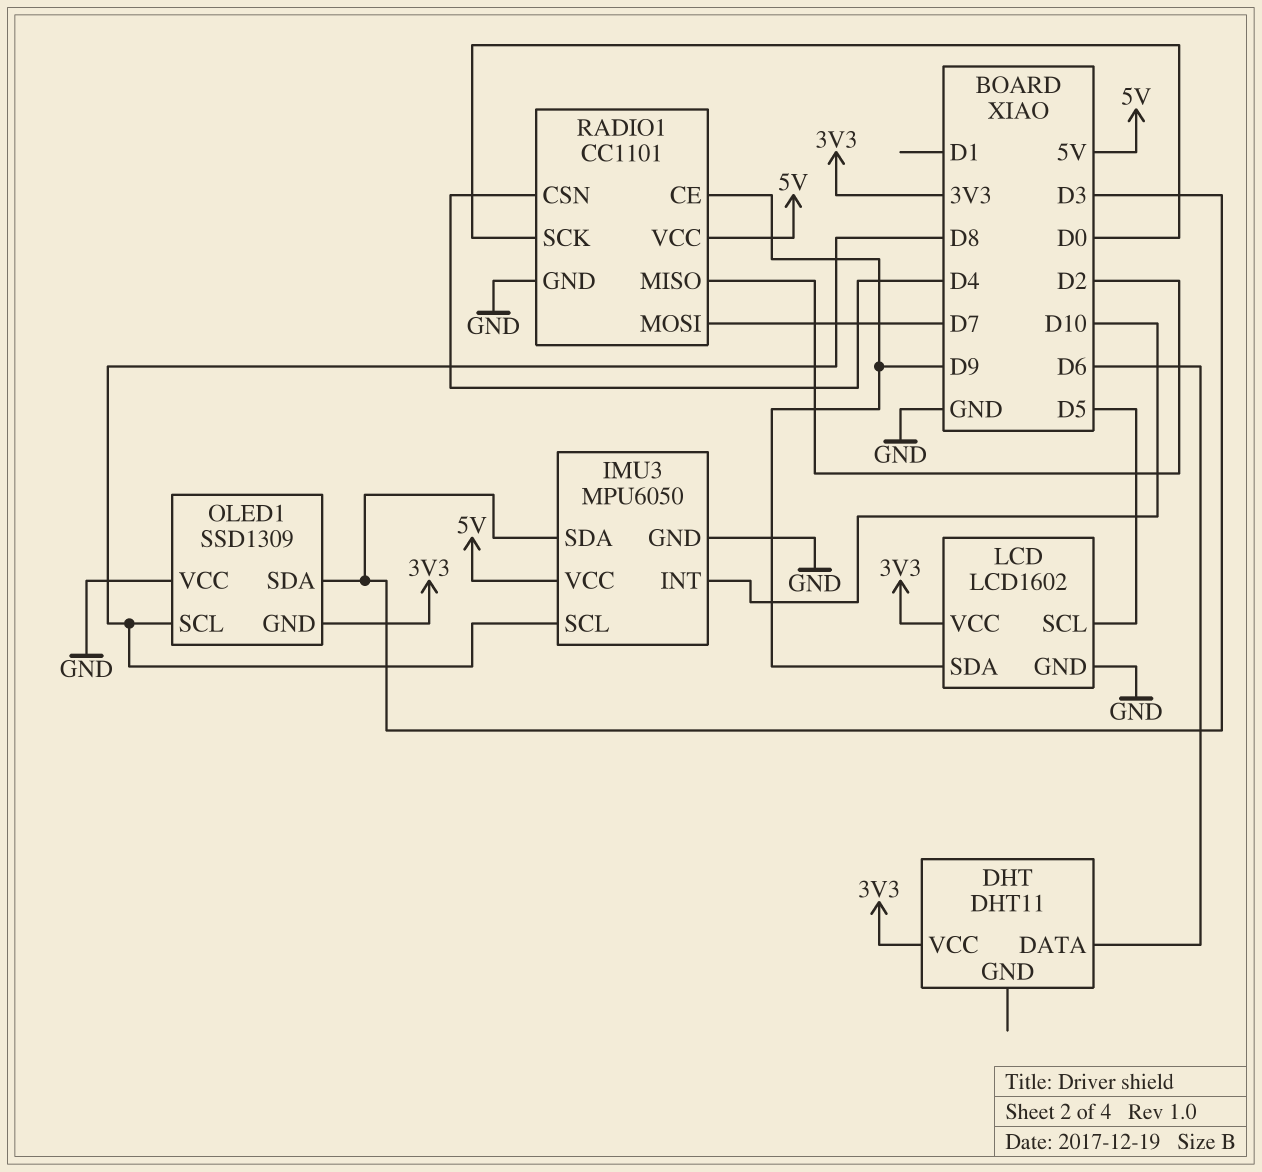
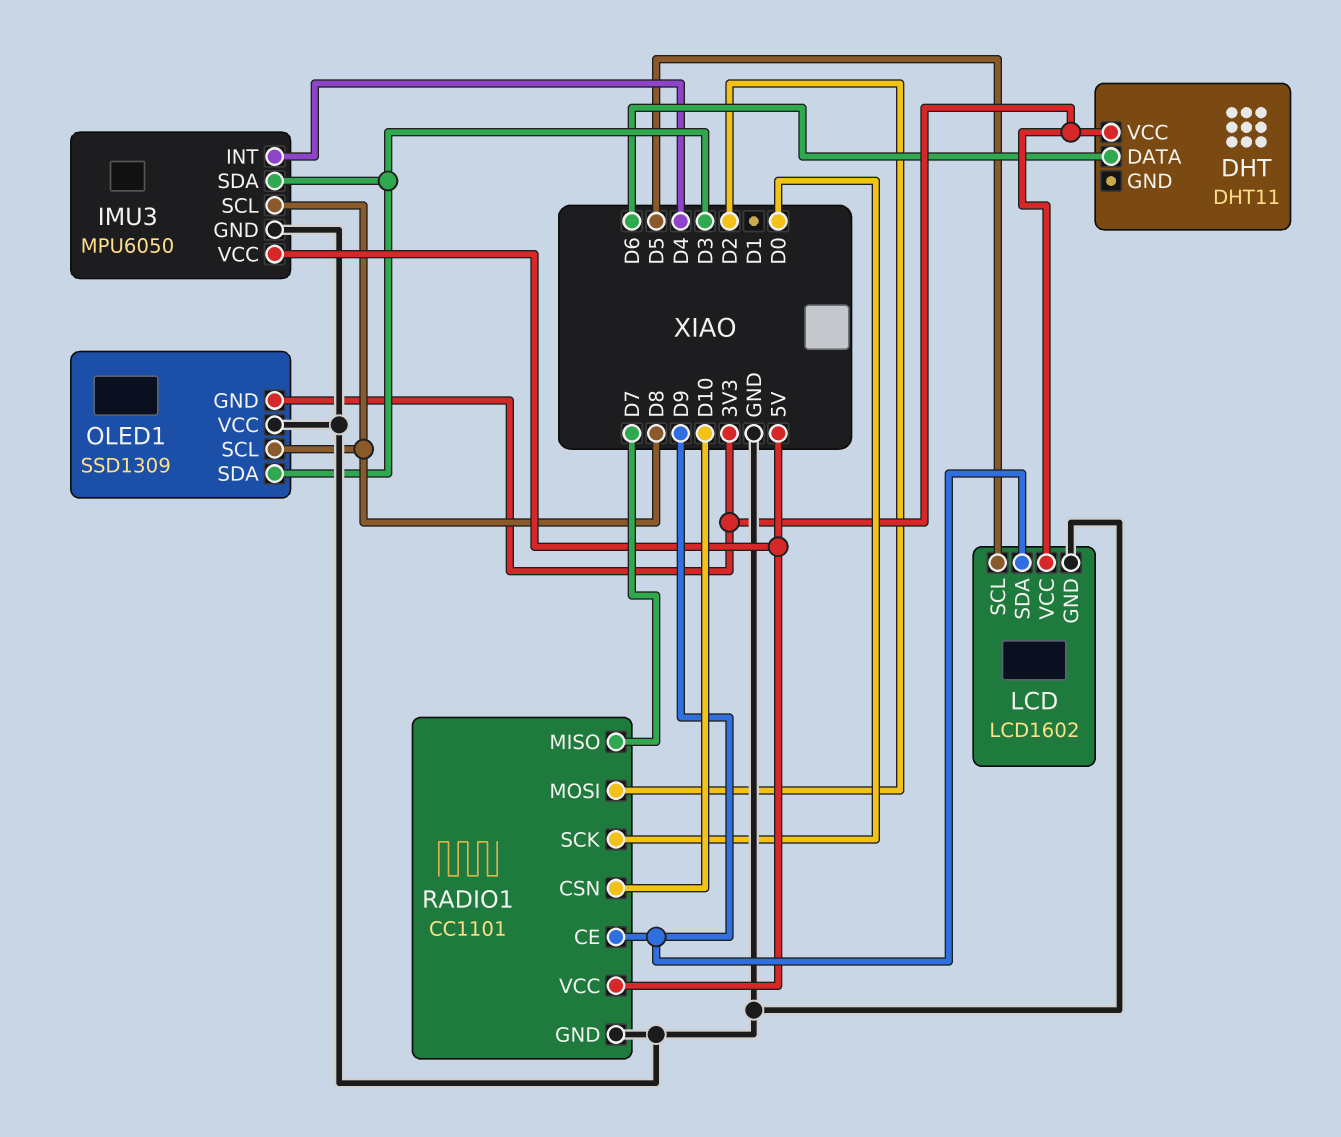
IMU3 pin INT: D10 -> D4
RADIO1 pin CSN: D4 -> D10
RADIO1 pin MISO: D2 -> D7
RADIO1 pin MOSI: D7 -> D2

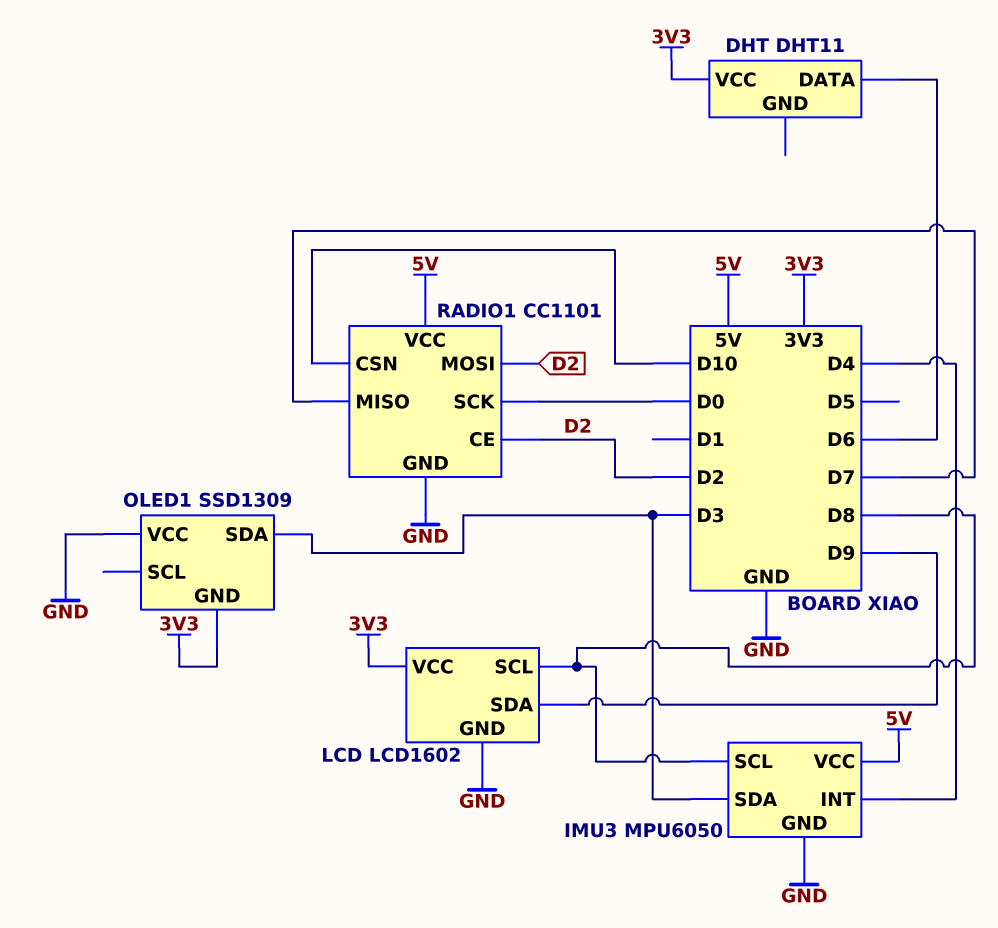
LCD pin SCL: D5 -> D8
OLED1 pin SCL: D8 -> none
RADIO1 pin CE: D9 -> D2

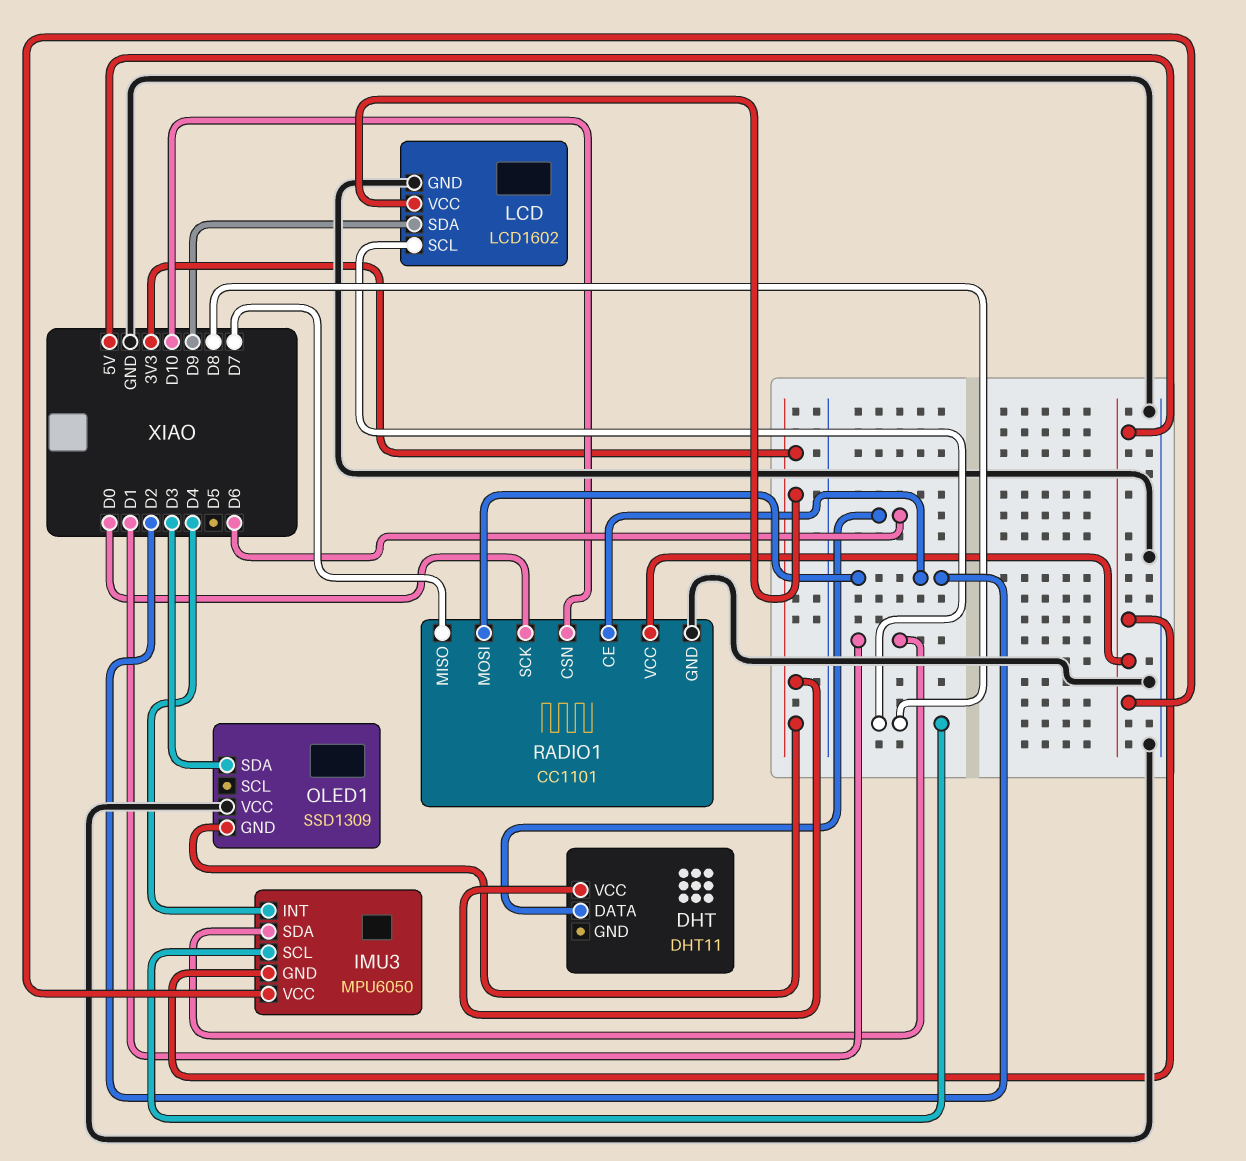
IMU3 pin GND: GND -> 5V
IMU3 pin SDA: D3 -> D1

